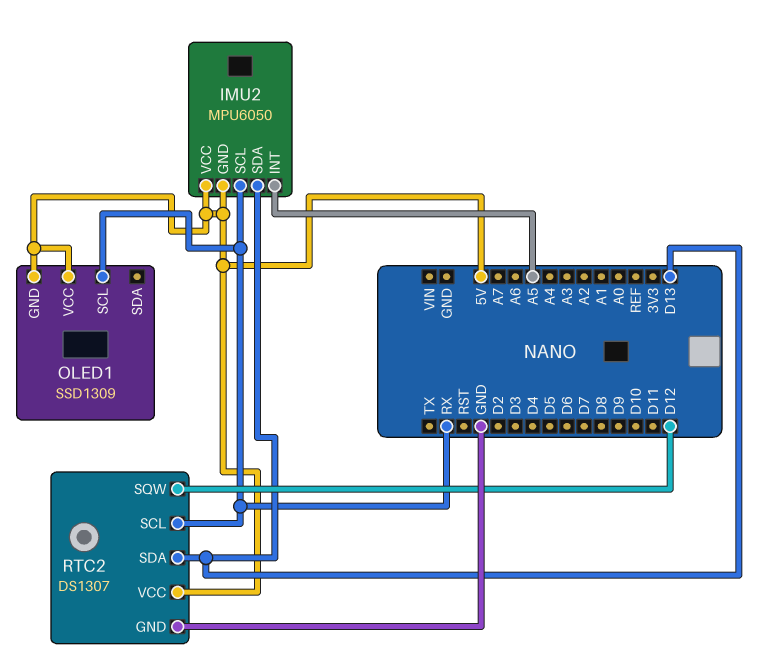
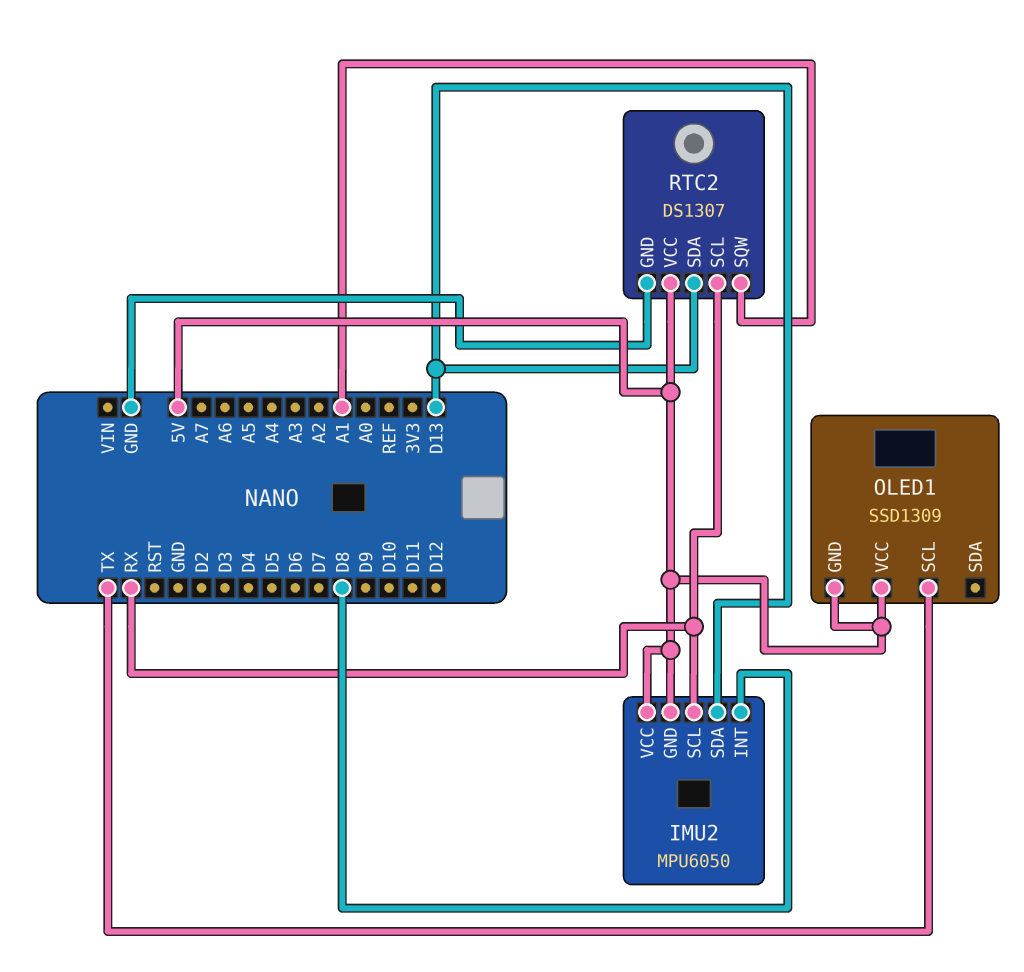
IMU2 pin INT: A5 -> D8
OLED1 pin SCL: RX -> TX
RTC2 pin SQW: D12 -> A1

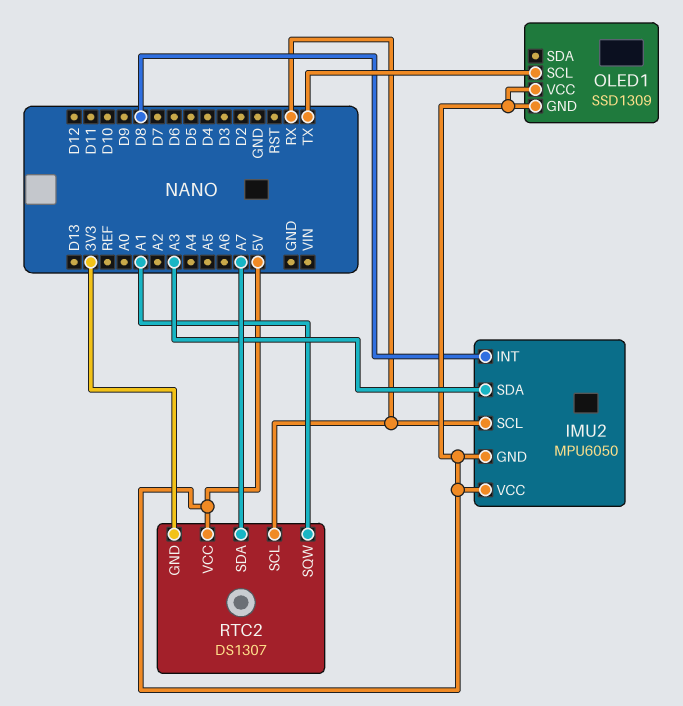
IMU2 pin SDA: D13 -> A3
RTC2 pin GND: GND -> 3V3
RTC2 pin SDA: D13 -> A7

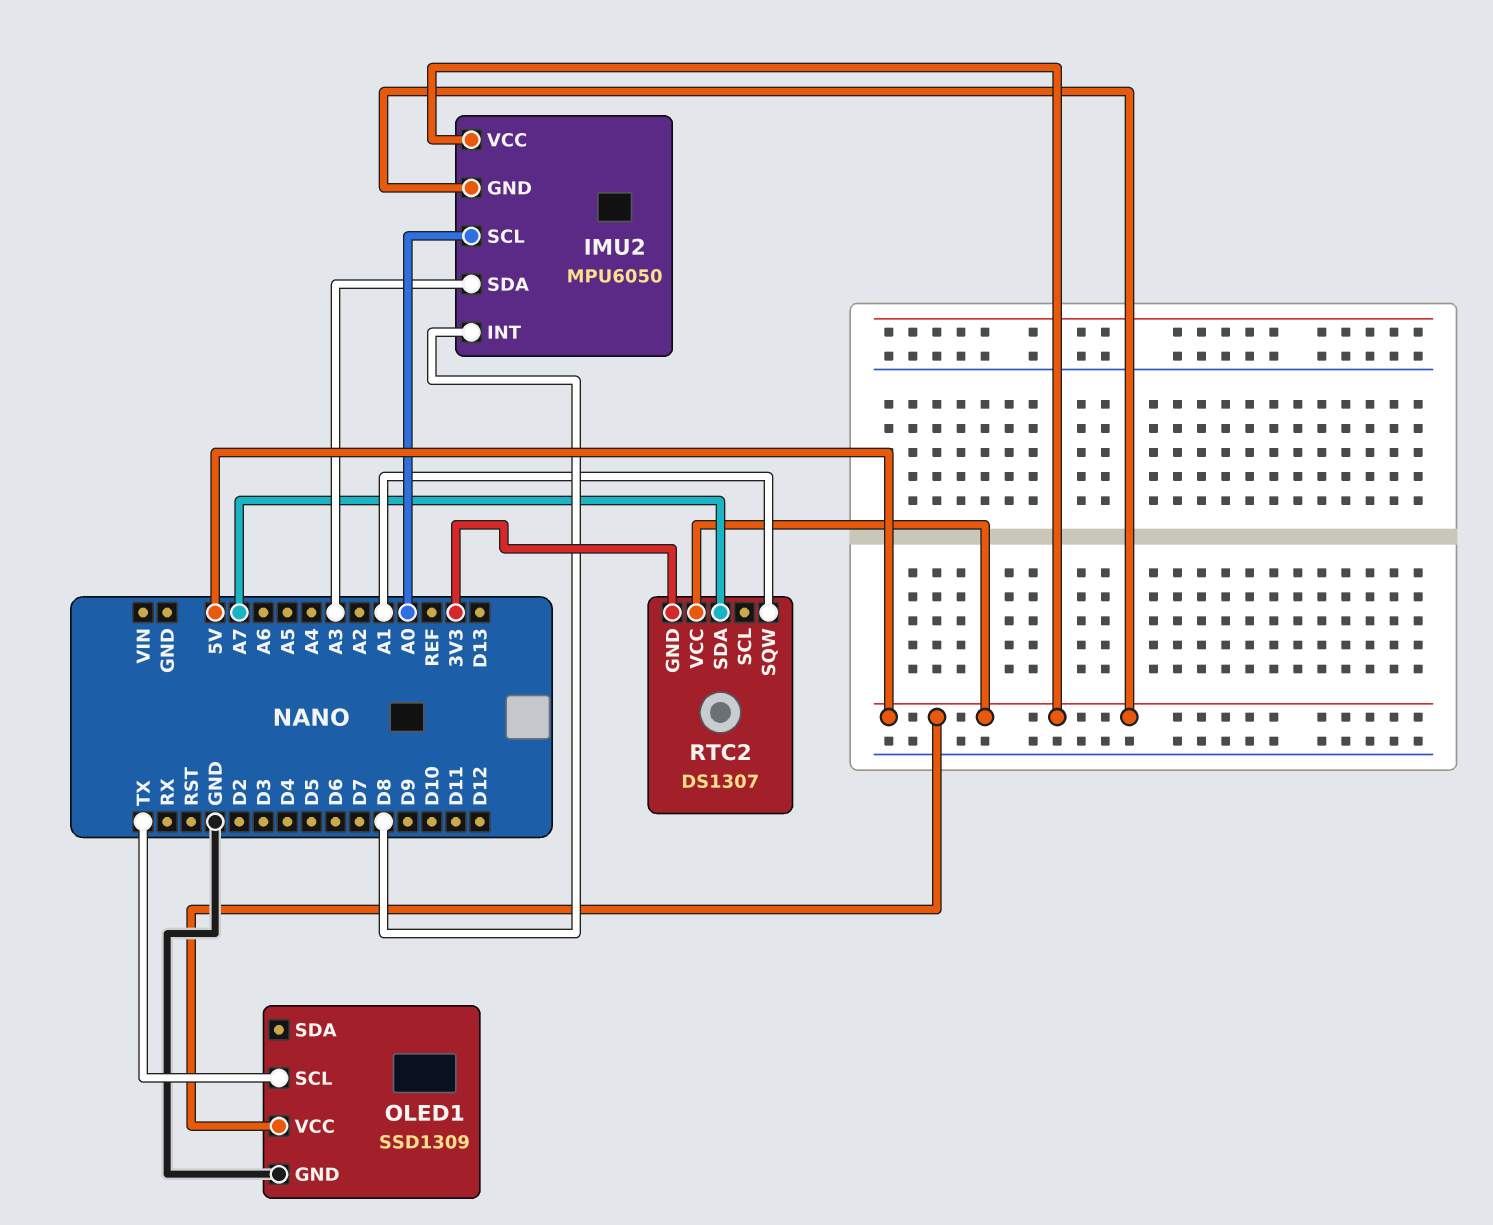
IMU2 pin SCL: RX -> A0
OLED1 pin GND: 5V -> GND
RTC2 pin SCL: RX -> none

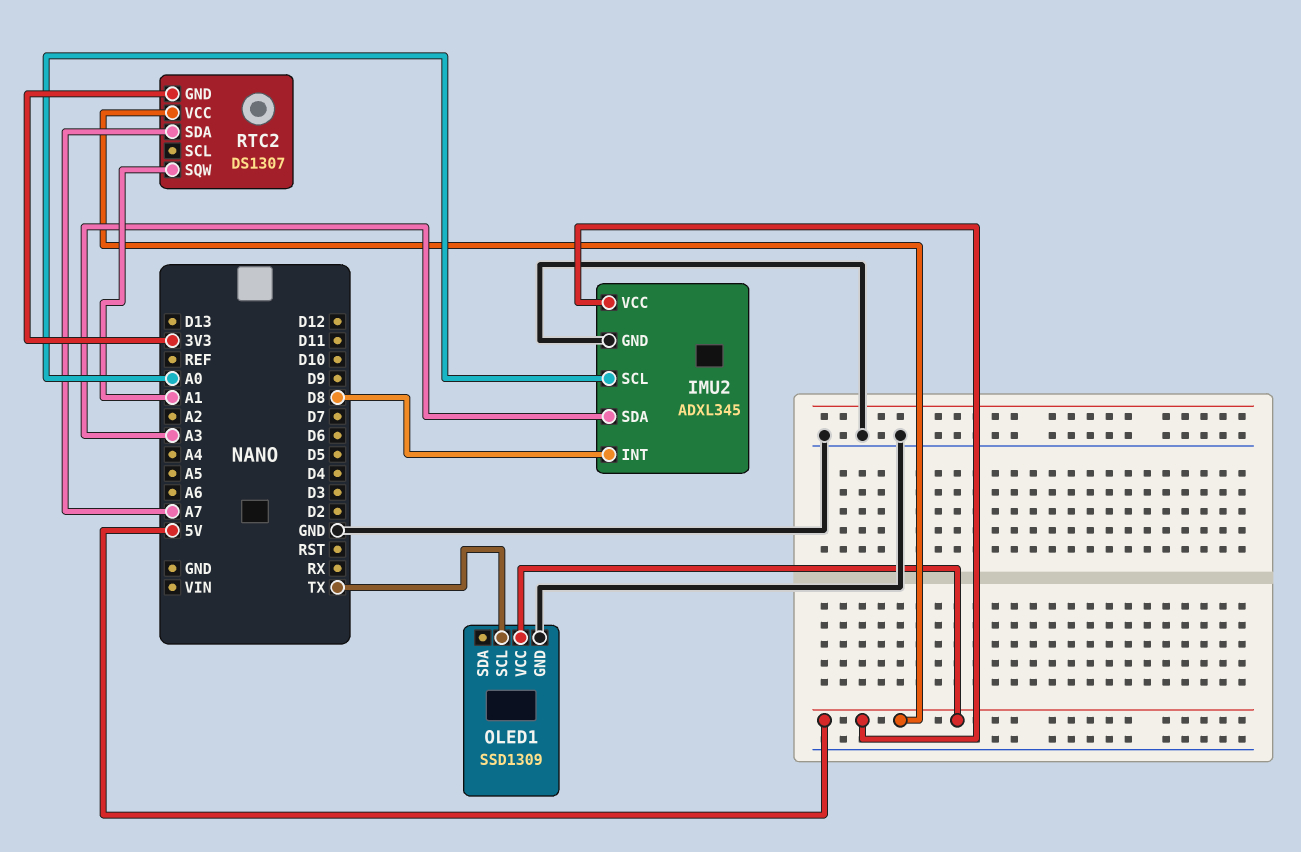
IMU2: MPU6050 -> ADXL345
IMU2 pin GND: 5V -> GND

